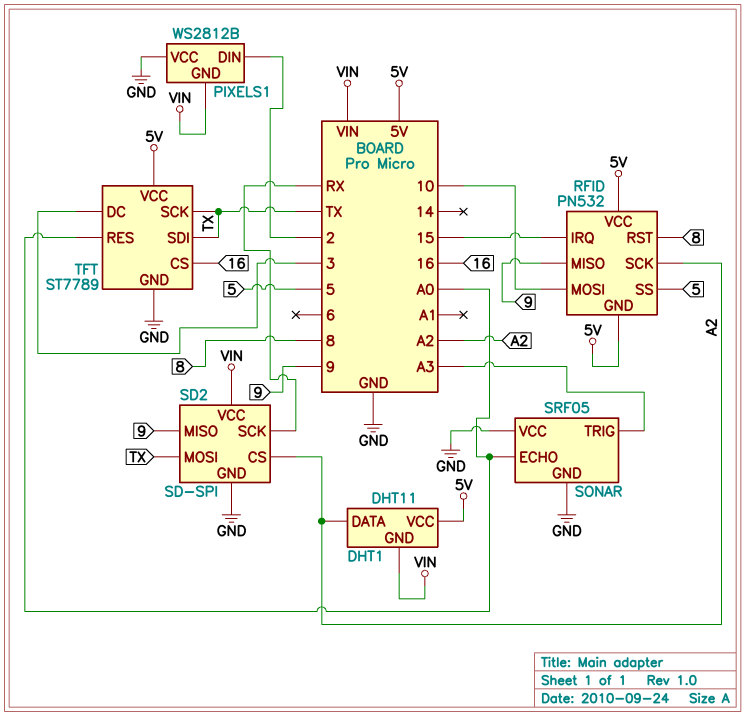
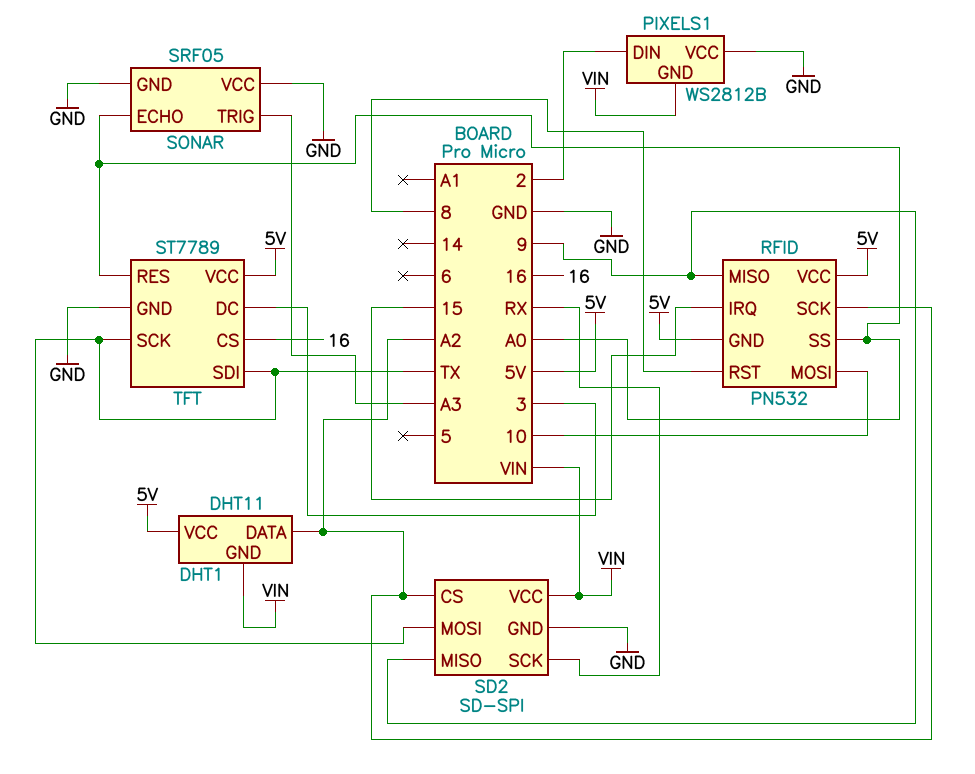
RFID pin SS: 5 -> A0

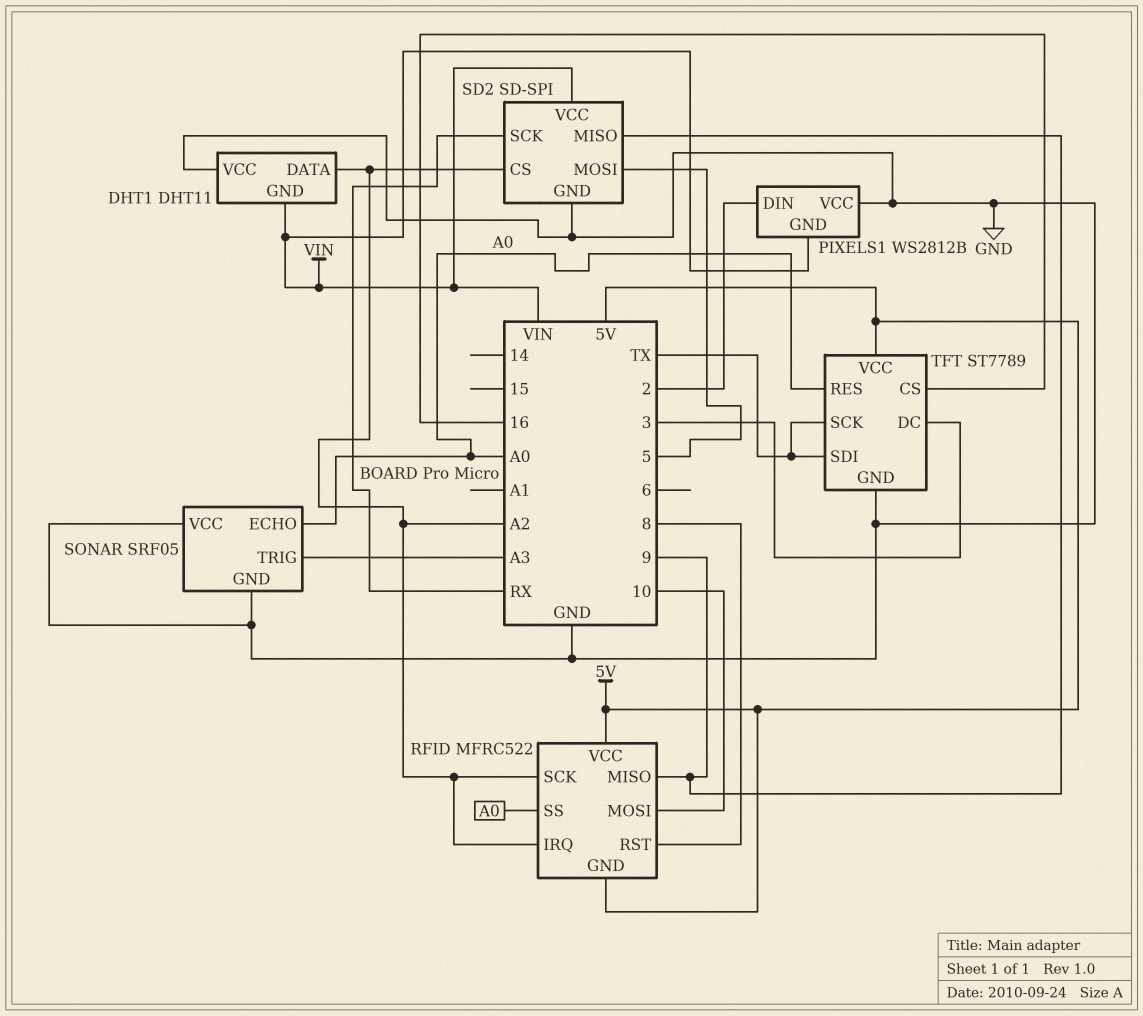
DHT1 pin VCC: 5V -> GND
RFID: PN532 -> MFRC522
RFID pin IRQ: 15 -> A2
SD2 pin MOSI: TX -> 5

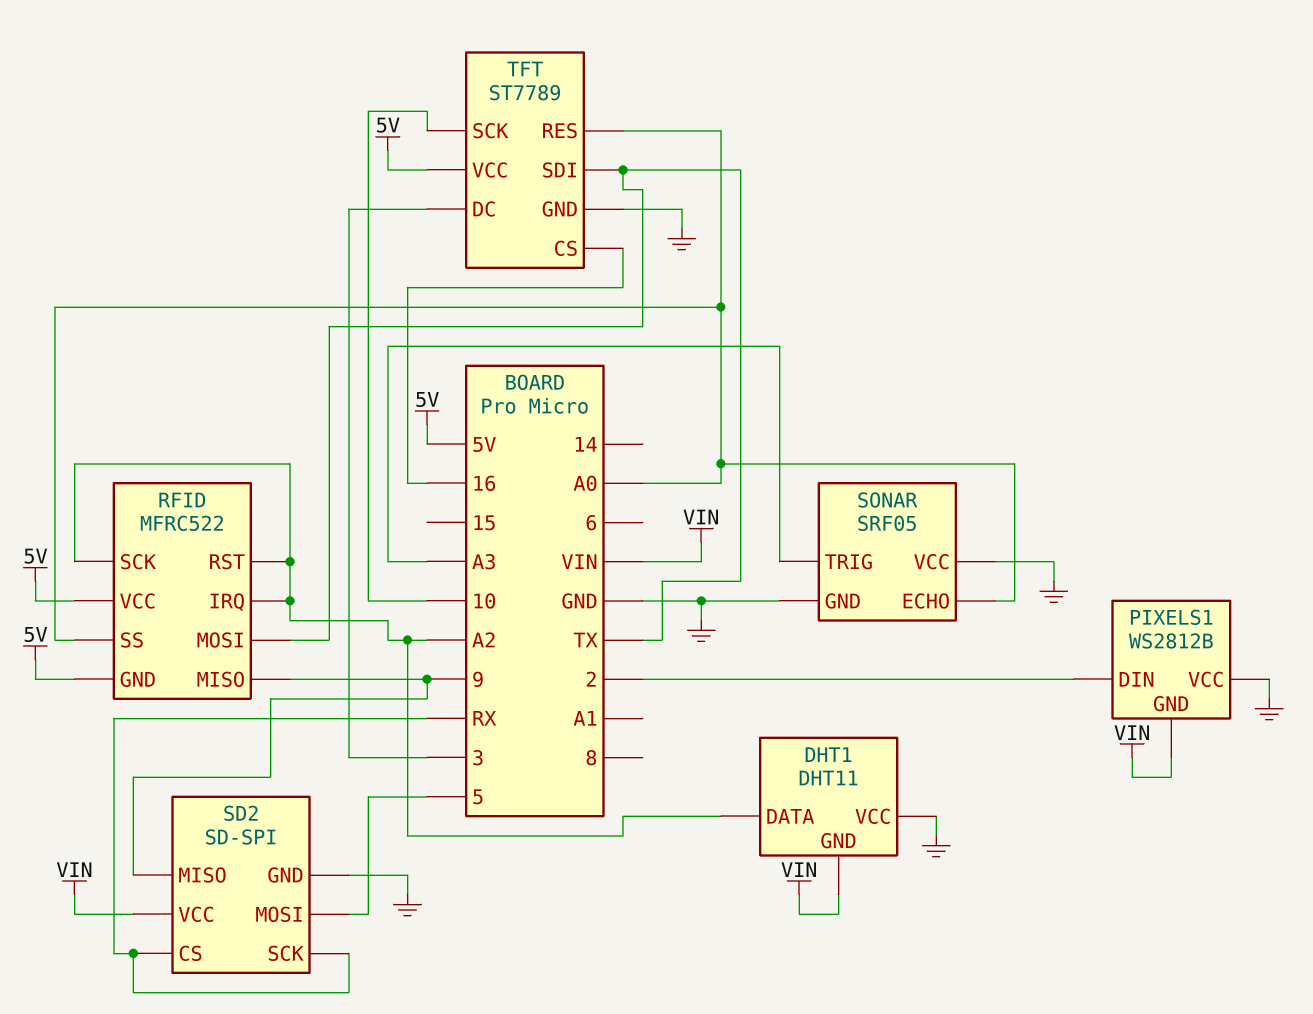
RFID pin MOSI: 10 -> TX
RFID pin RST: 8 -> A2
SD2 pin CS: A2 -> RX
TFT pin SCK: TX -> 10

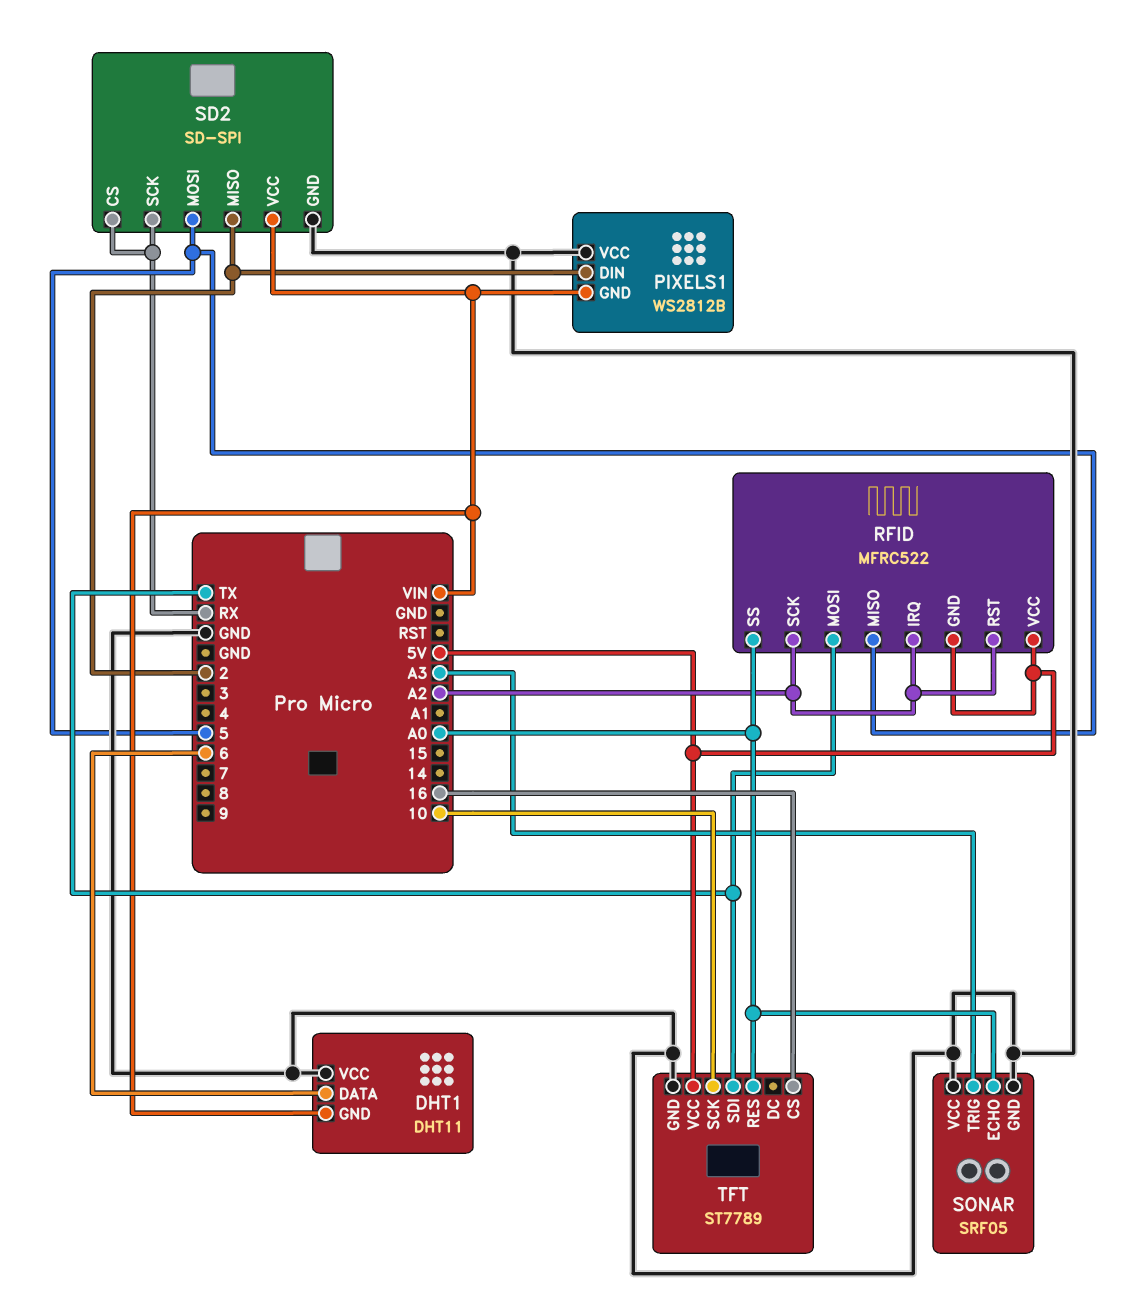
DHT1 pin DATA: A2 -> 6
RFID pin MISO: 9 -> 5
SD2 pin MISO: 9 -> 2
TFT pin DC: 3 -> none

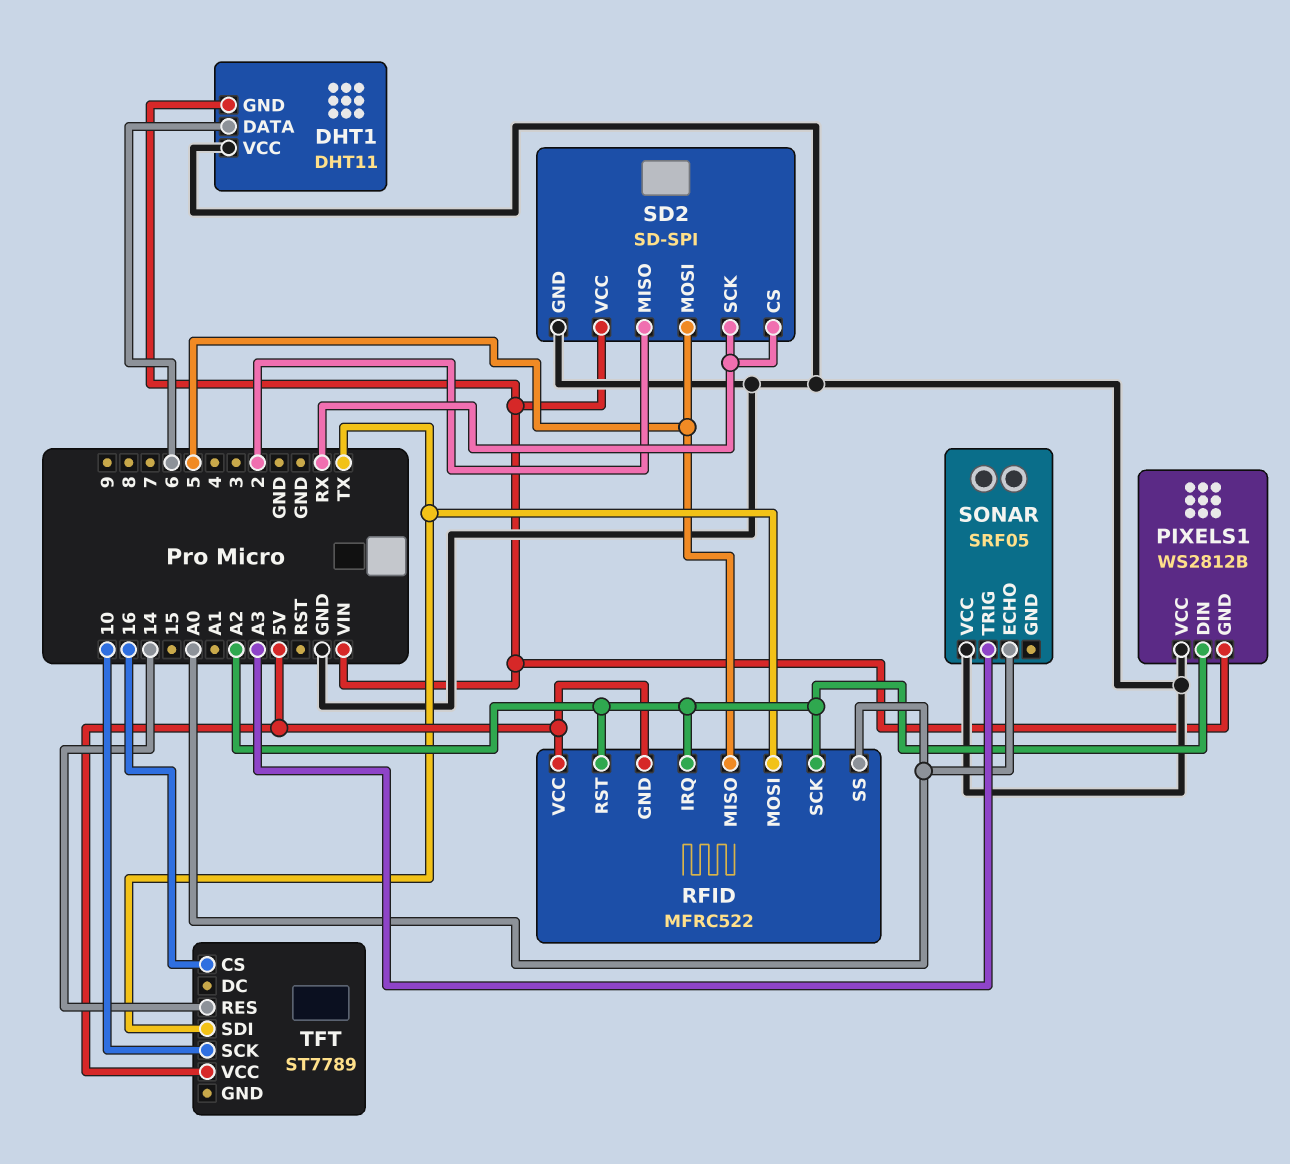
PIXELS1 pin DIN: 2 -> A2
SONAR pin GND: GND -> none
TFT pin GND: GND -> none
TFT pin RES: A0 -> 14

